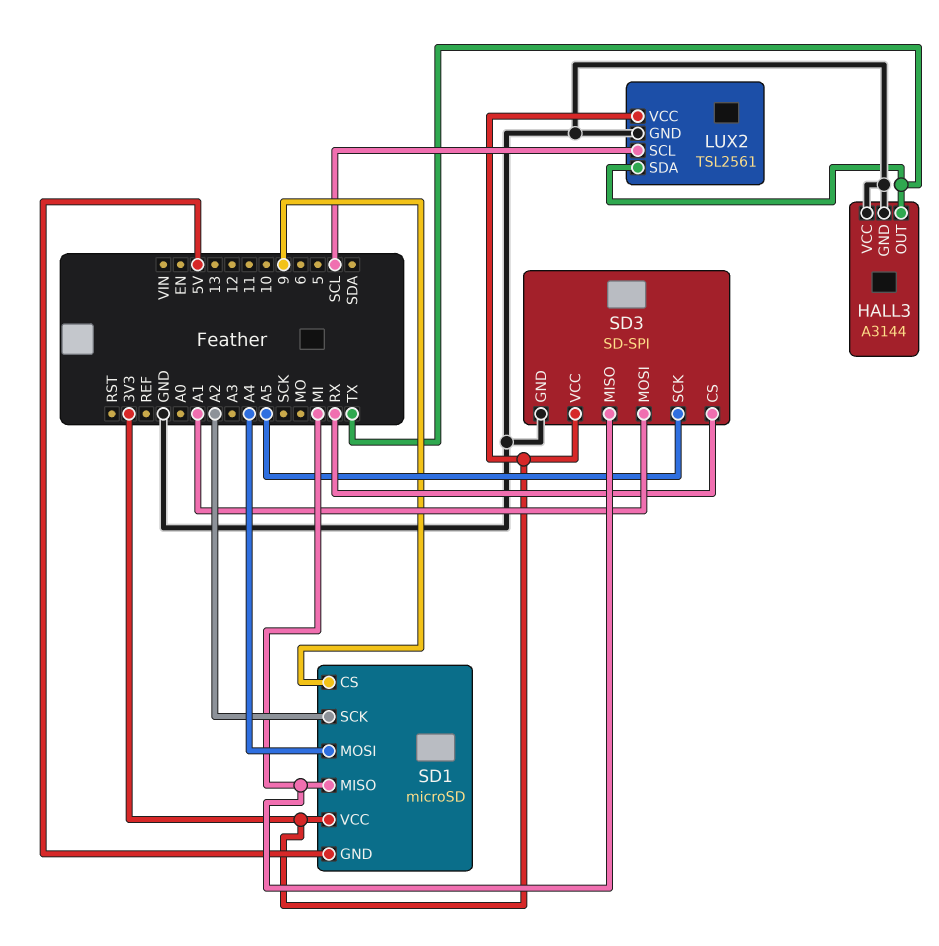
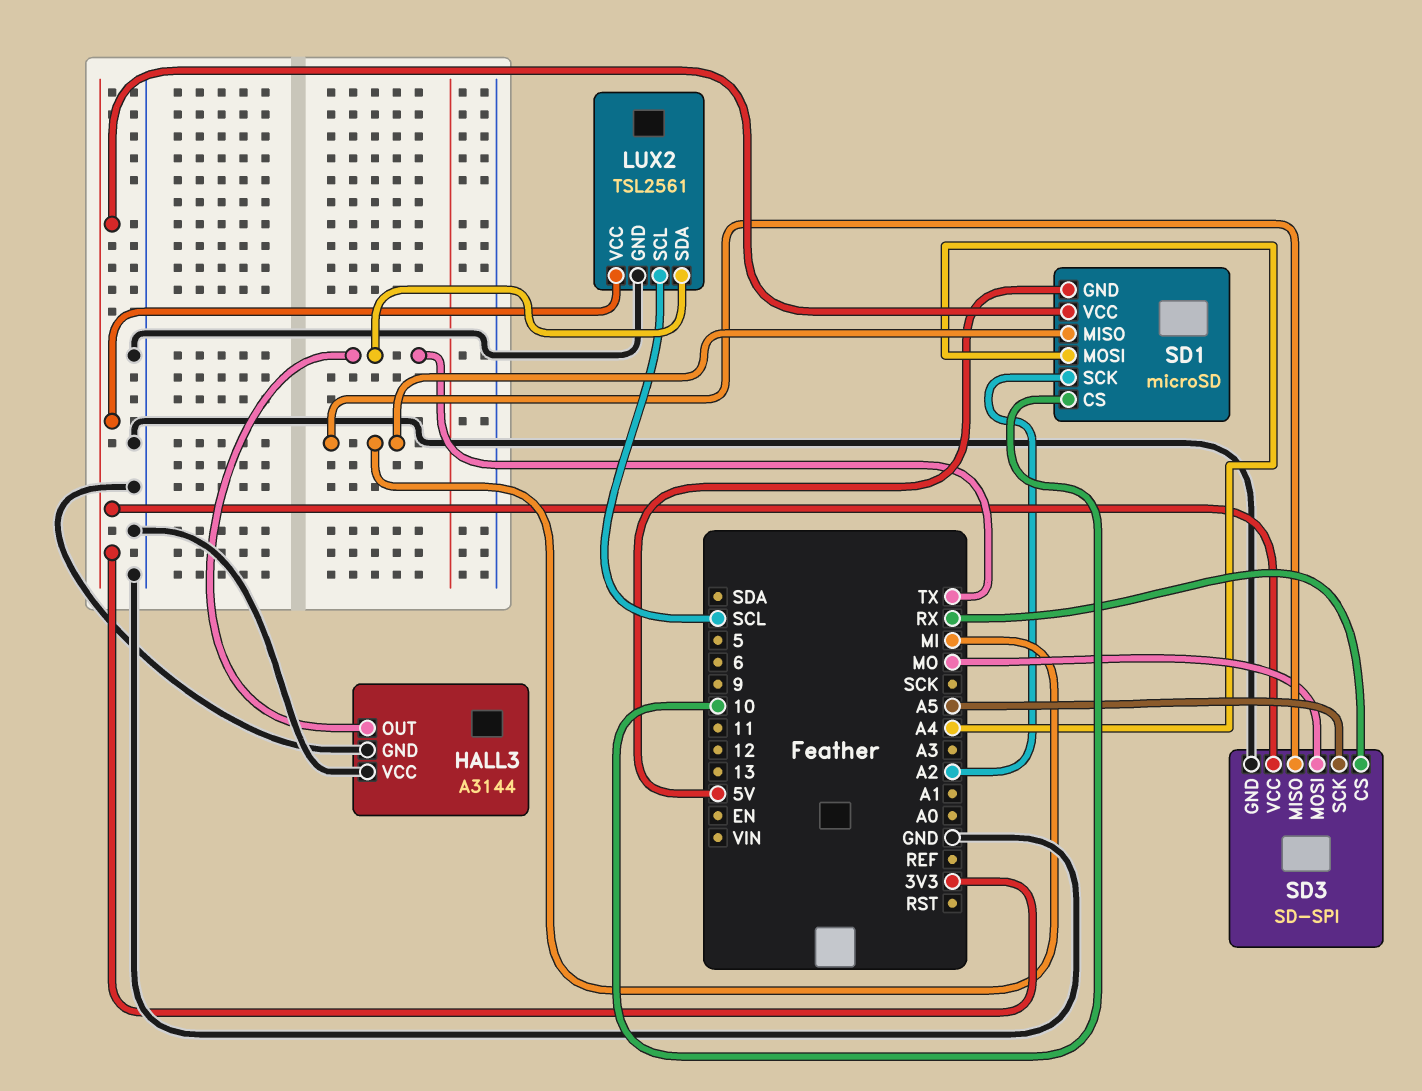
SD1 pin CS: 9 -> 10
SD3 pin MOSI: A1 -> MO

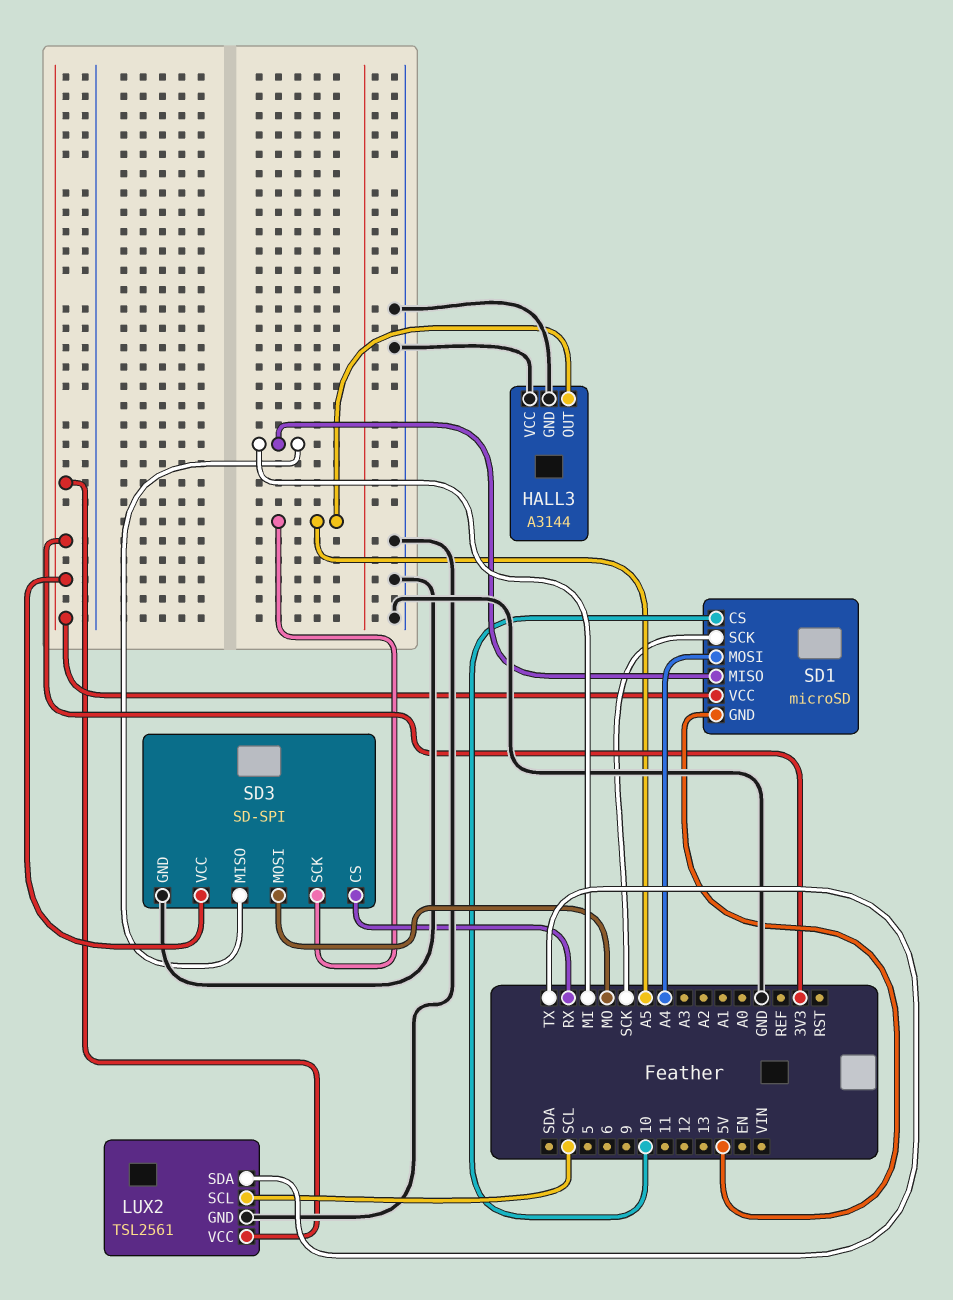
HALL3 pin OUT: TX -> A5
SD1 pin SCK: A2 -> SCK

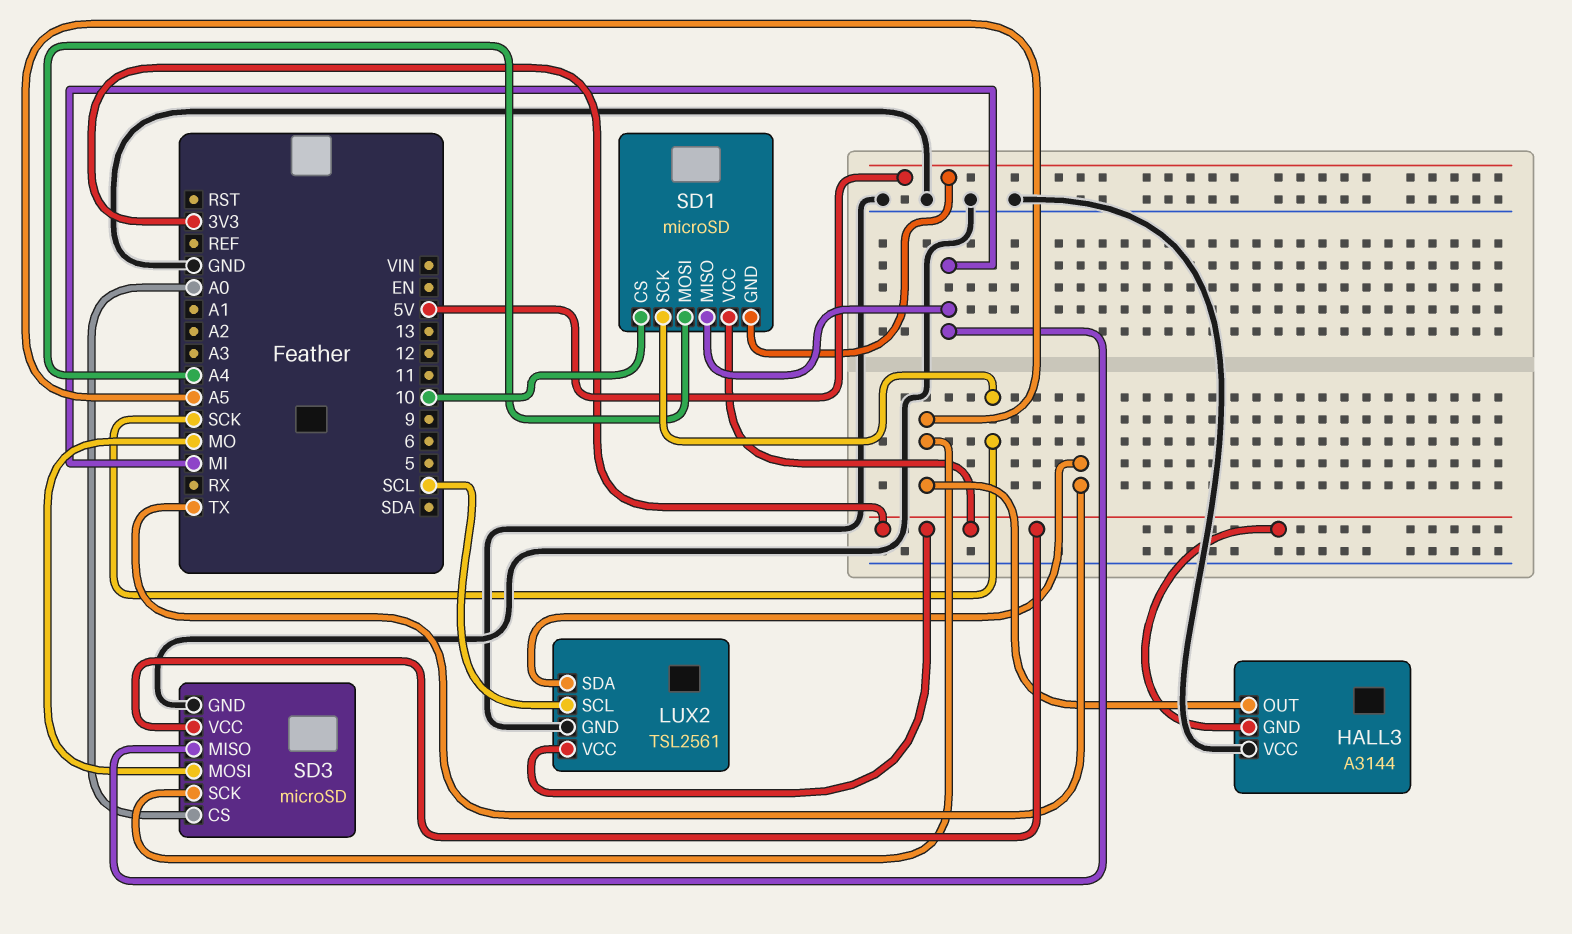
HALL3 pin GND: GND -> 3V3
SD3: SD-SPI -> microSD
SD3 pin CS: RX -> A0

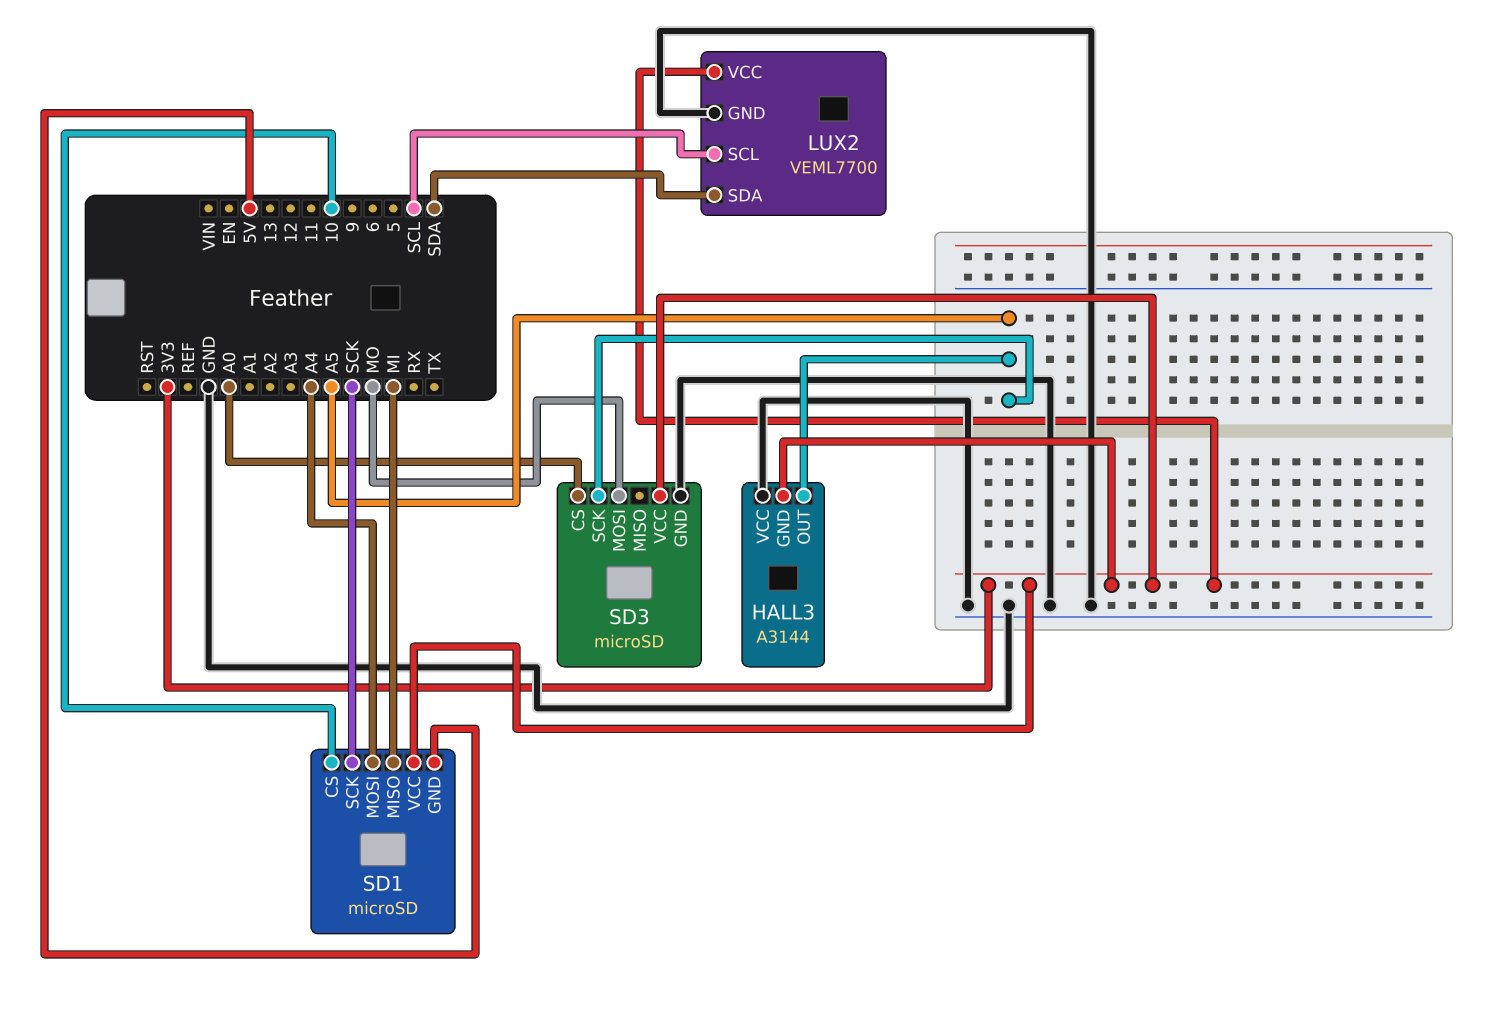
LUX2: TSL2561 -> VEML7700
LUX2 pin SDA: TX -> SDA
SD3 pin MISO: MI -> none

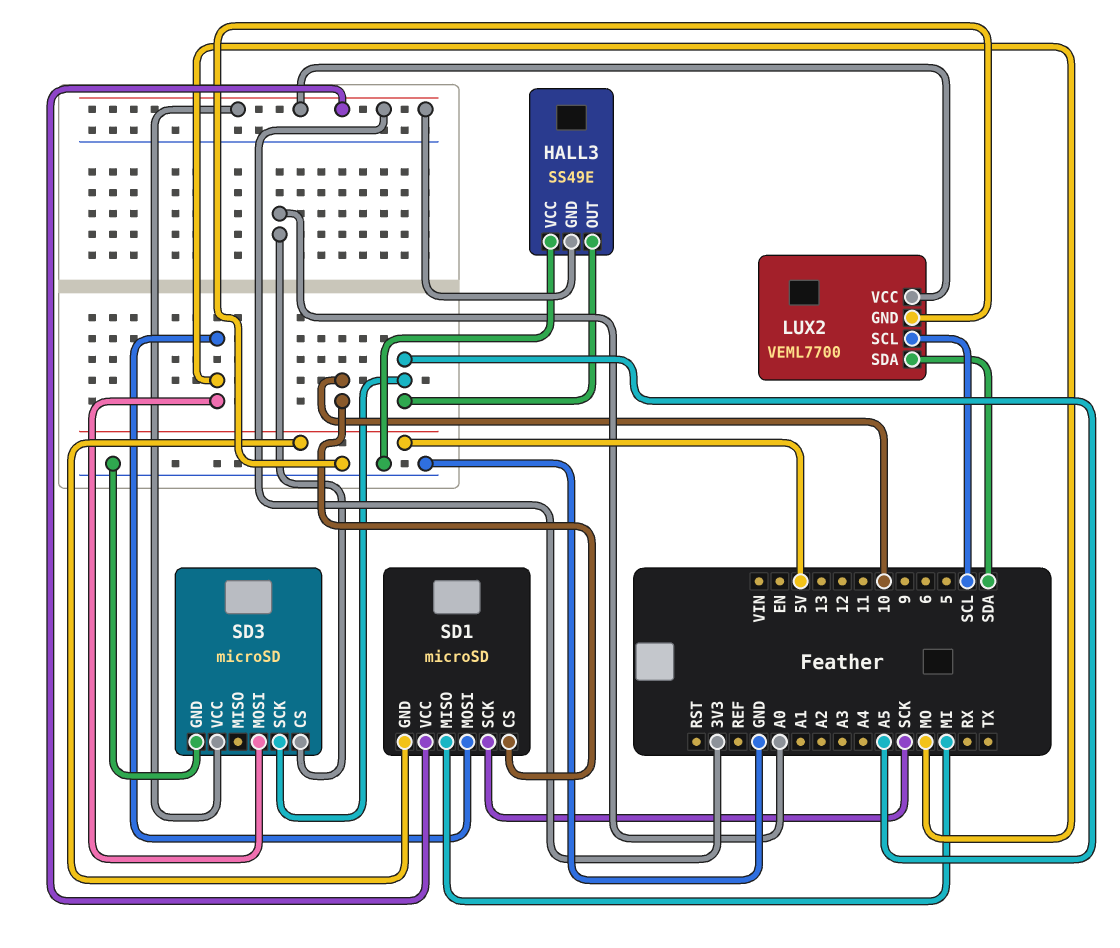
HALL3: A3144 -> SS49E
SD1 pin MOSI: A4 -> MO

